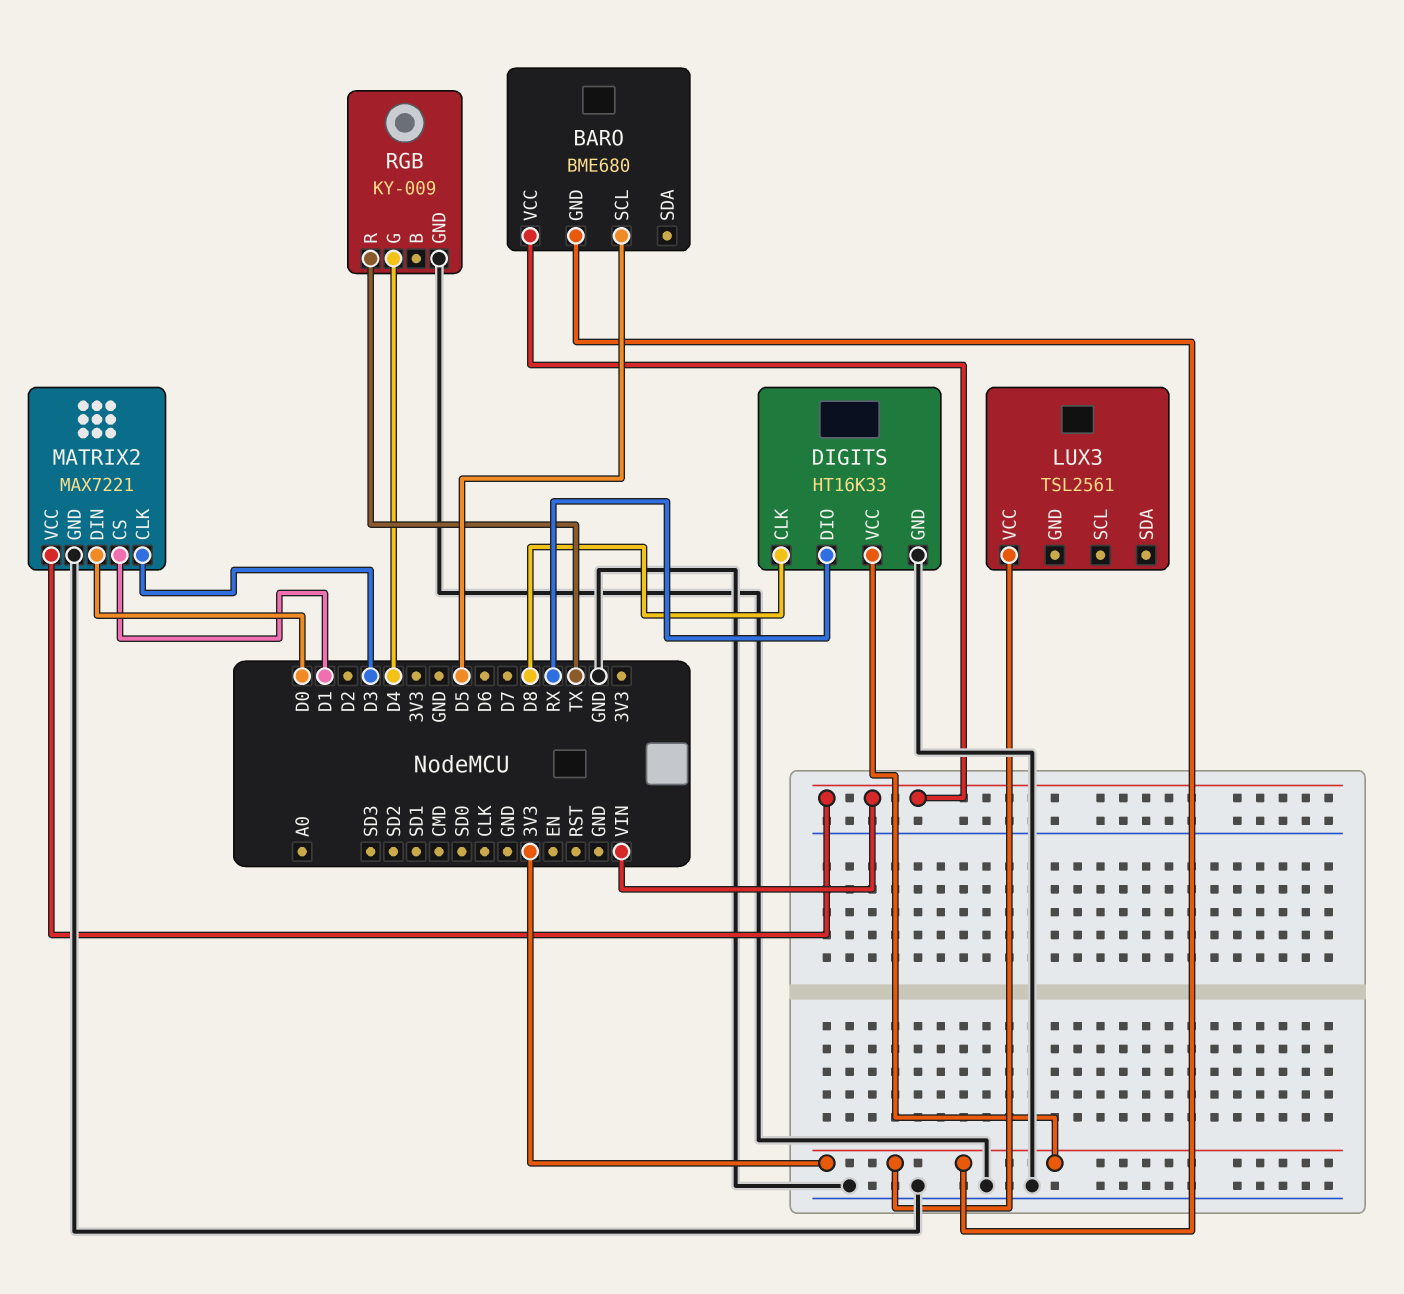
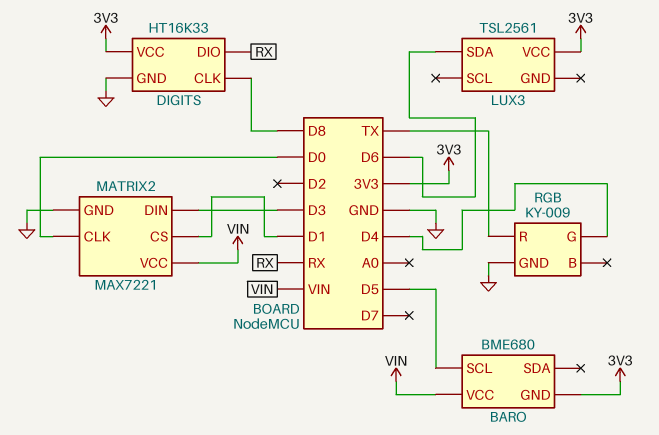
LUX3 pin SDA: none -> D6
MATRIX2 pin CLK: D3 -> D0
MATRIX2 pin DIN: D0 -> D3

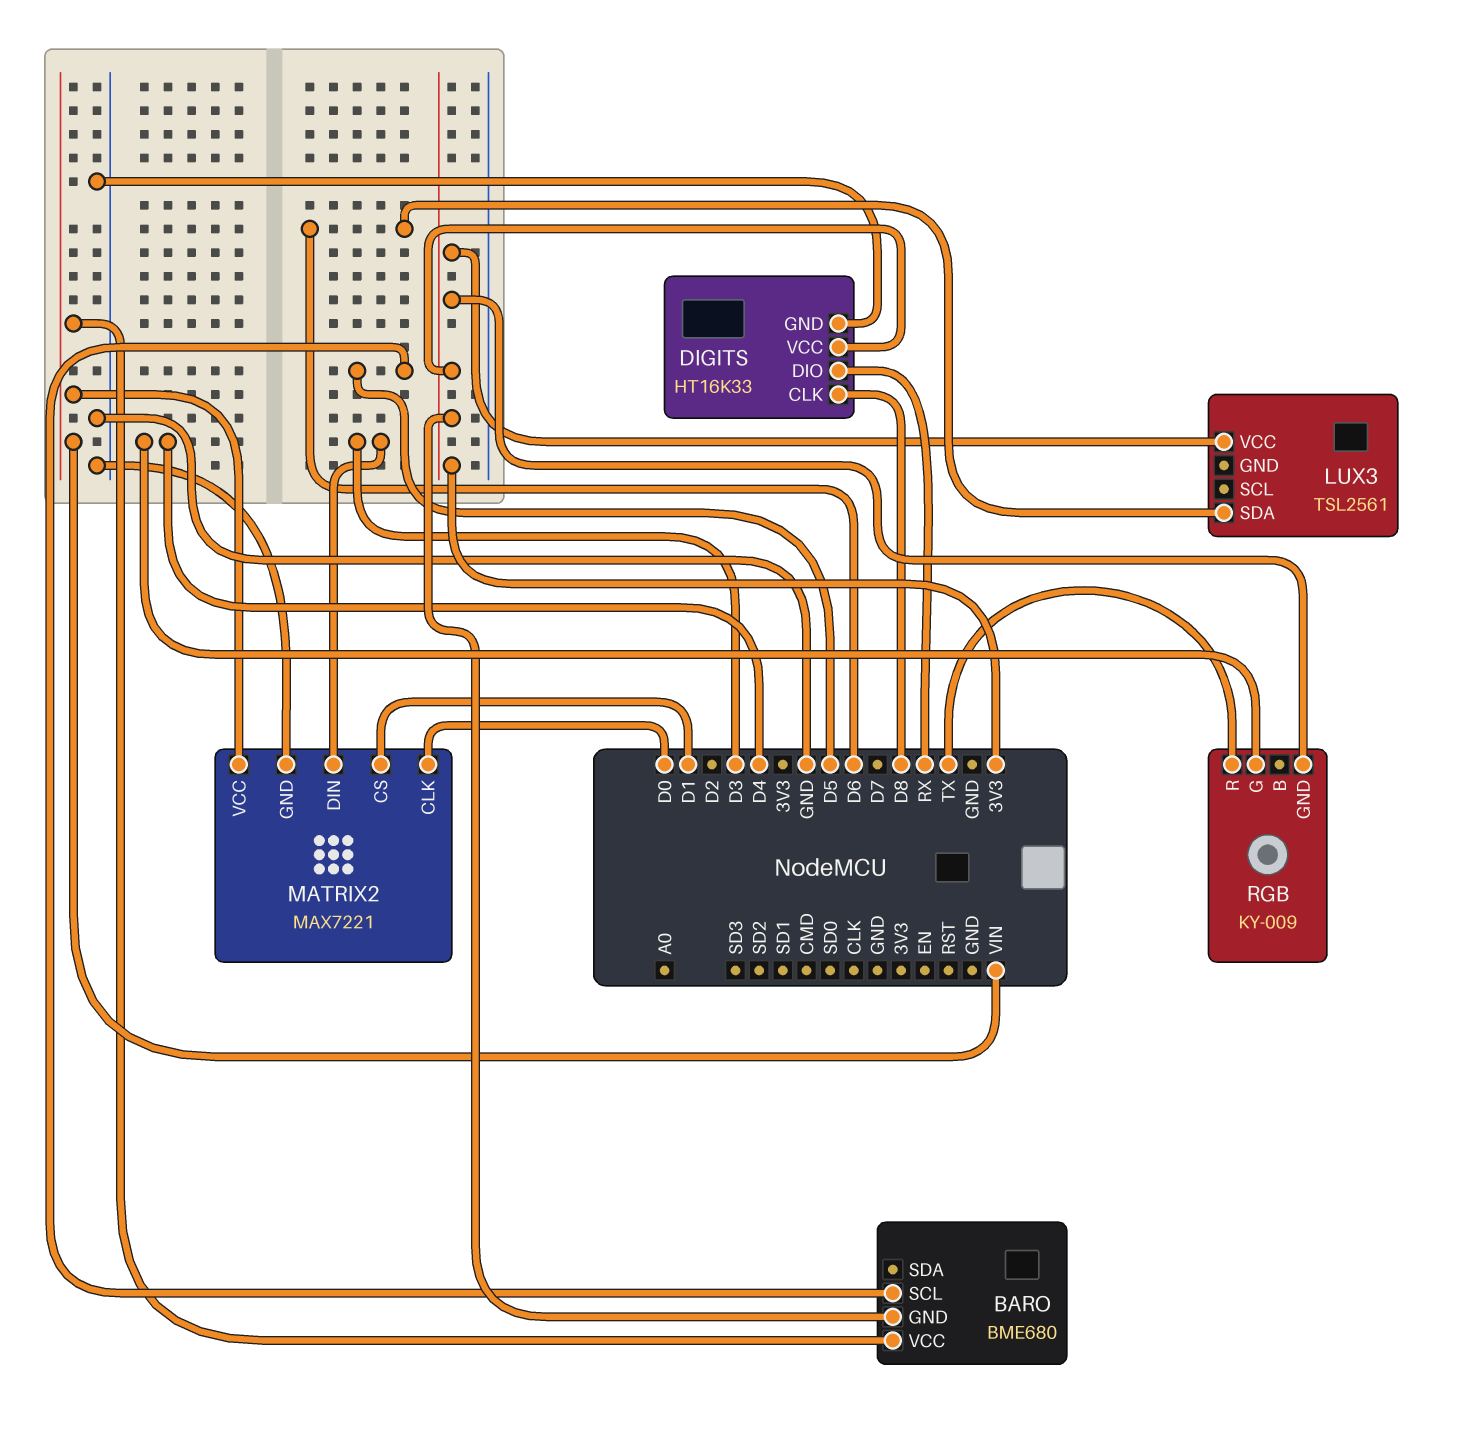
RGB pin GND: GND -> 3V3

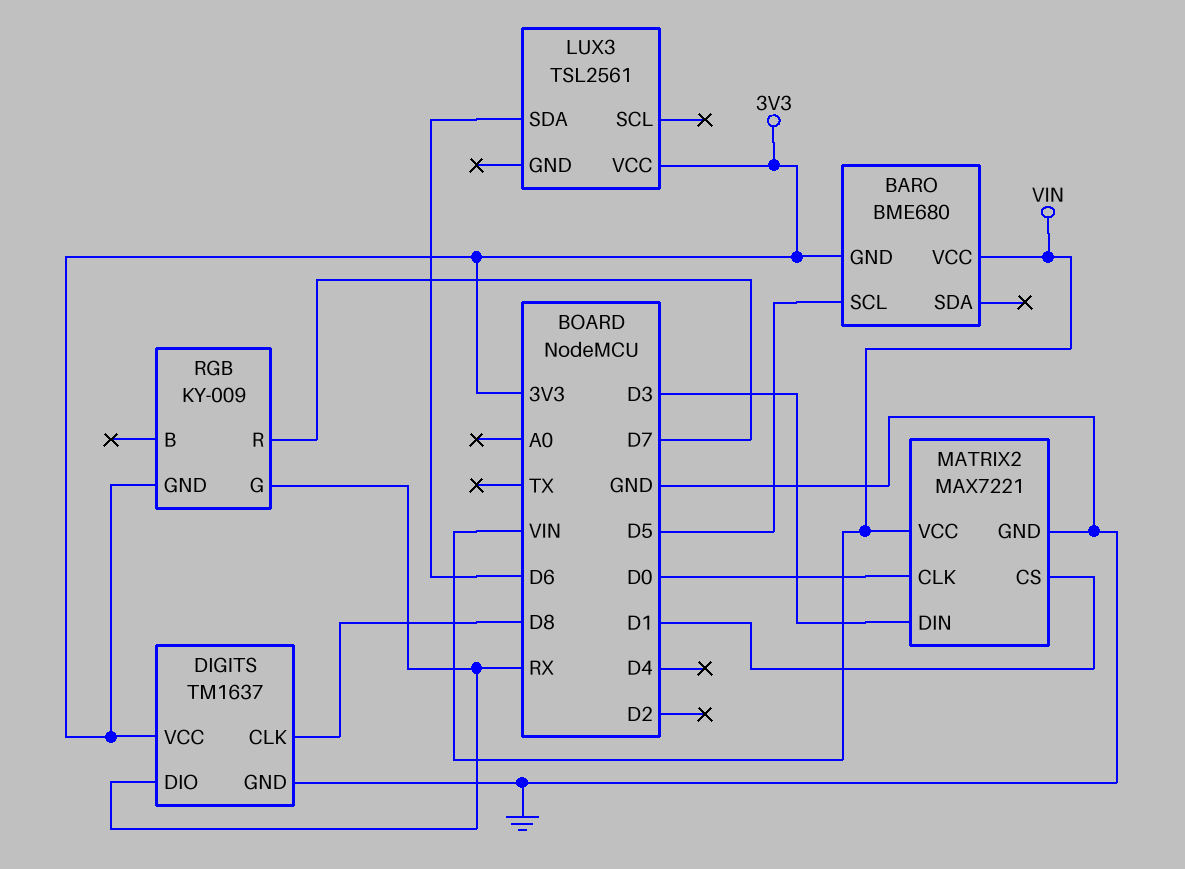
DIGITS: HT16K33 -> TM1637
RGB pin G: D4 -> RX
RGB pin R: TX -> D7

